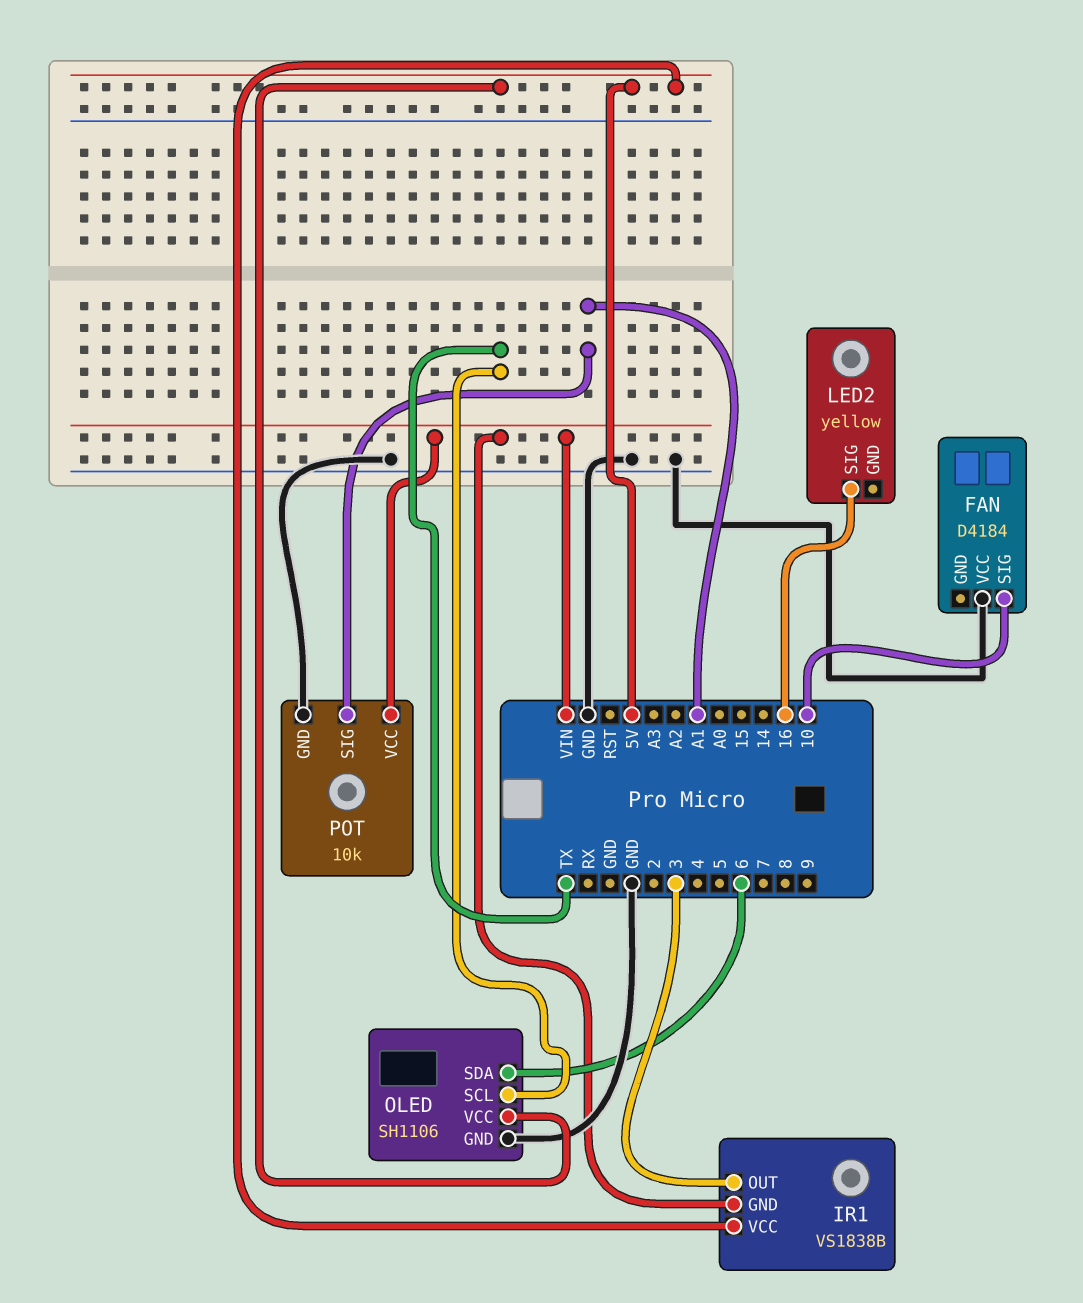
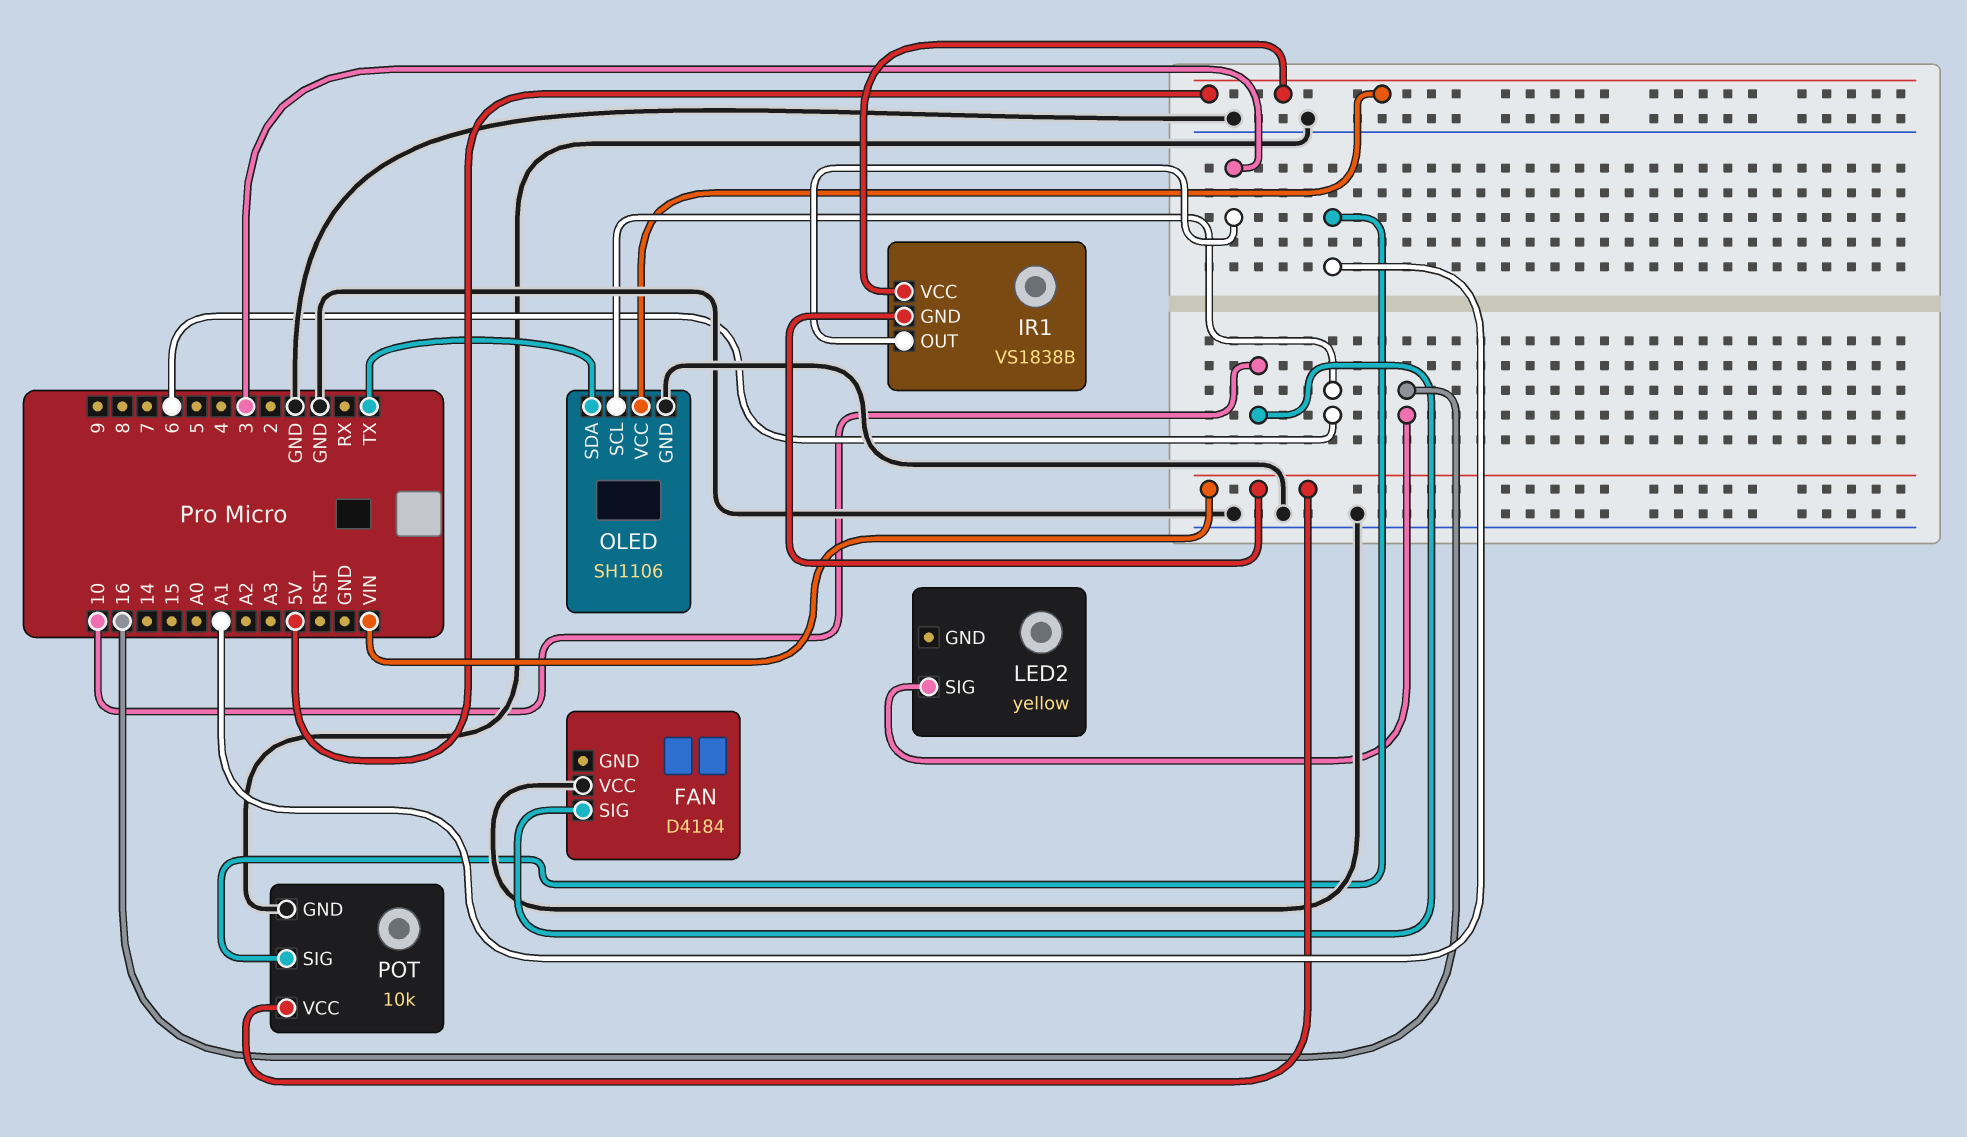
OLED pin SCL: TX -> 6
OLED pin SDA: 6 -> TX

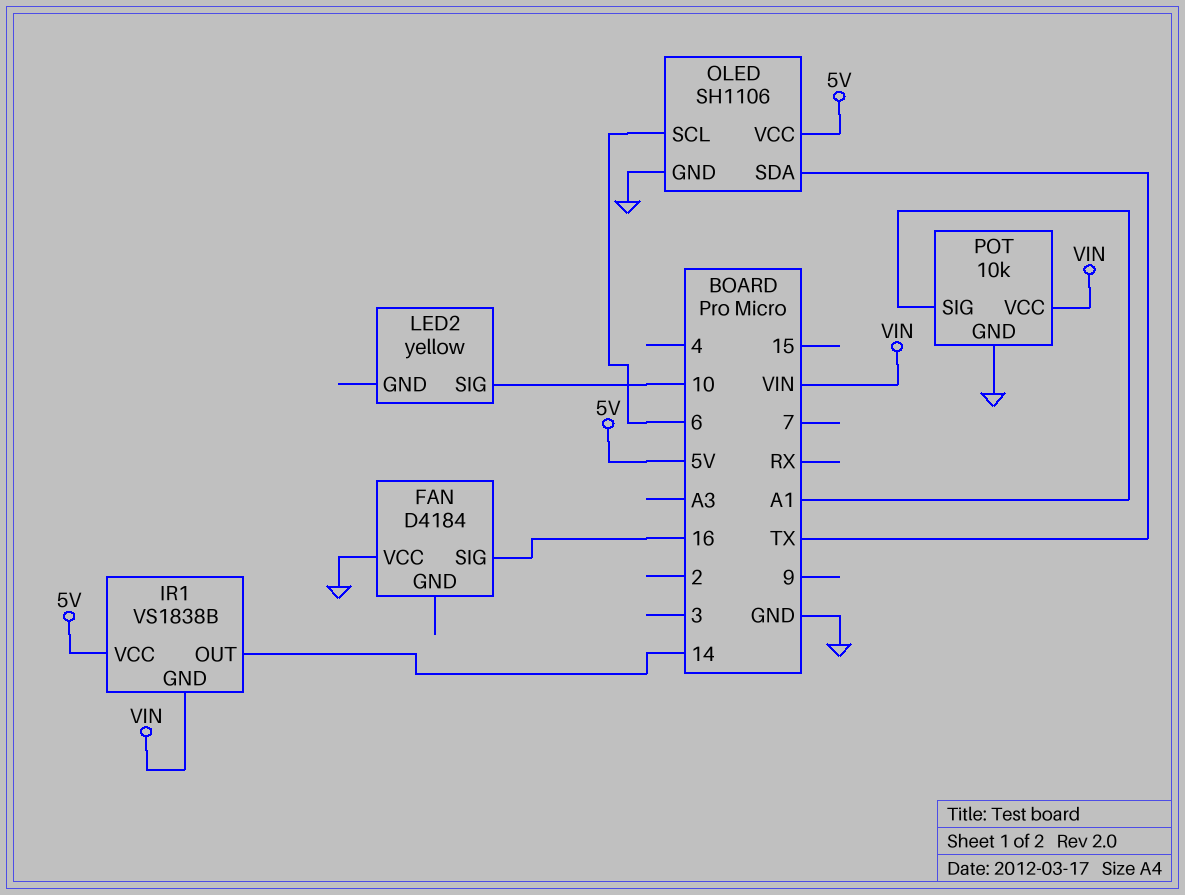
FAN pin SIG: 10 -> 16
IR1 pin OUT: 3 -> 14
LED2 pin SIG: 16 -> 10

